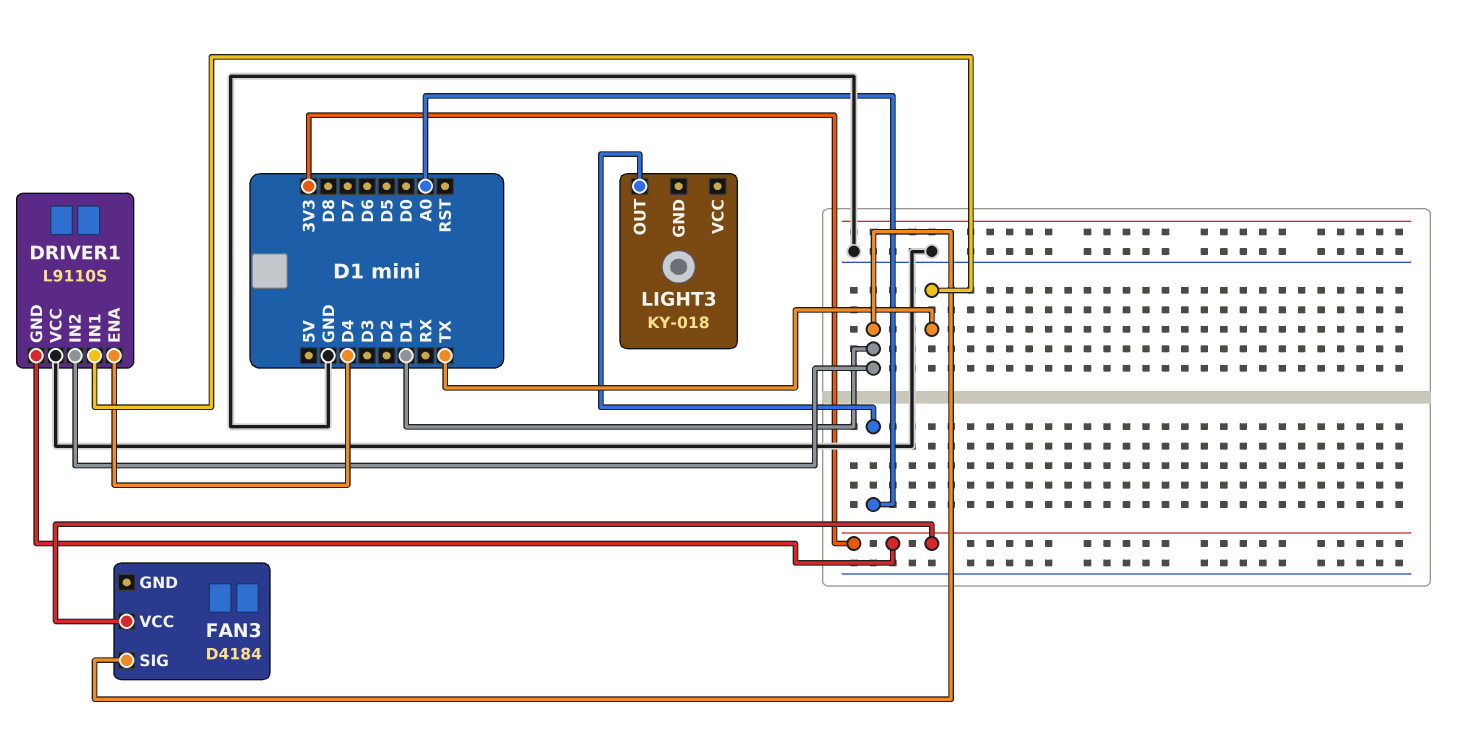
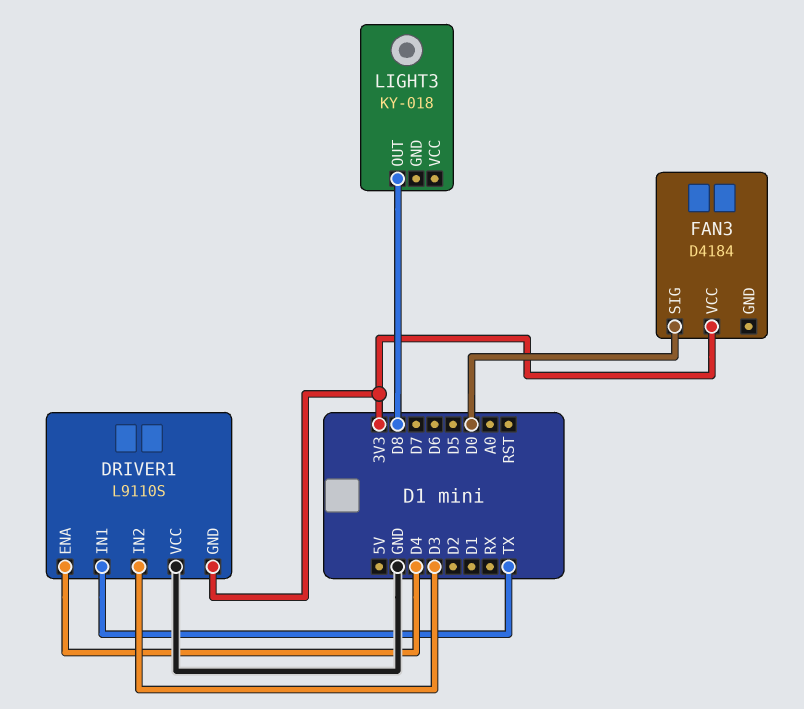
DRIVER1 pin IN2: D1 -> D3
FAN3 pin SIG: D1 -> D0
LIGHT3 pin OUT: A0 -> D8

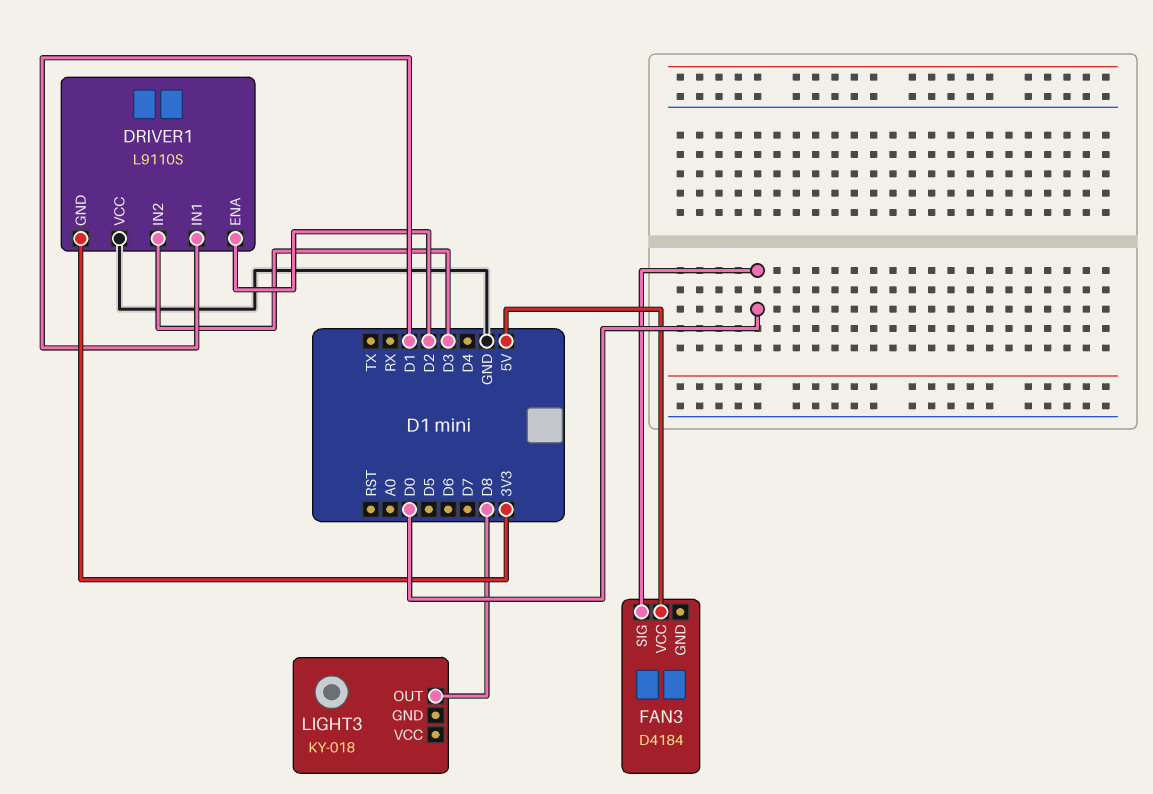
DRIVER1 pin ENA: D4 -> D2
DRIVER1 pin IN1: TX -> D1
FAN3 pin VCC: 3V3 -> 5V

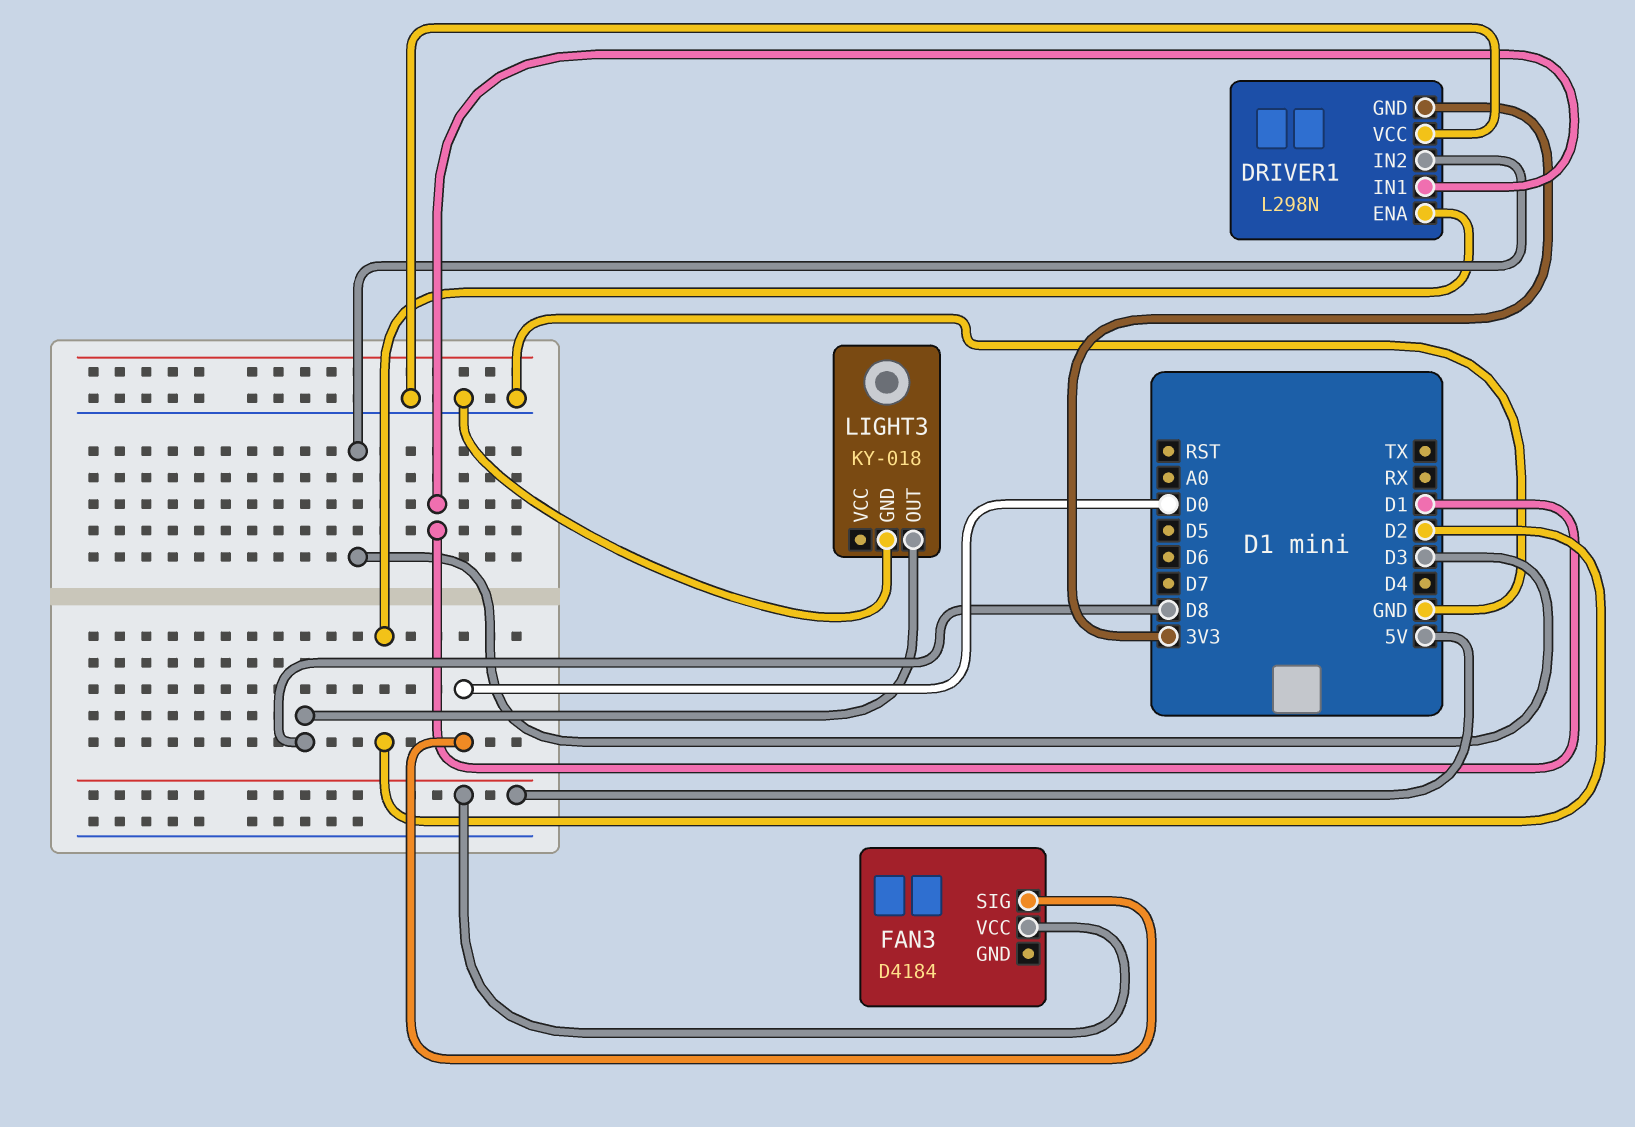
DRIVER1: L9110S -> L298N
LIGHT3 pin GND: none -> GND

